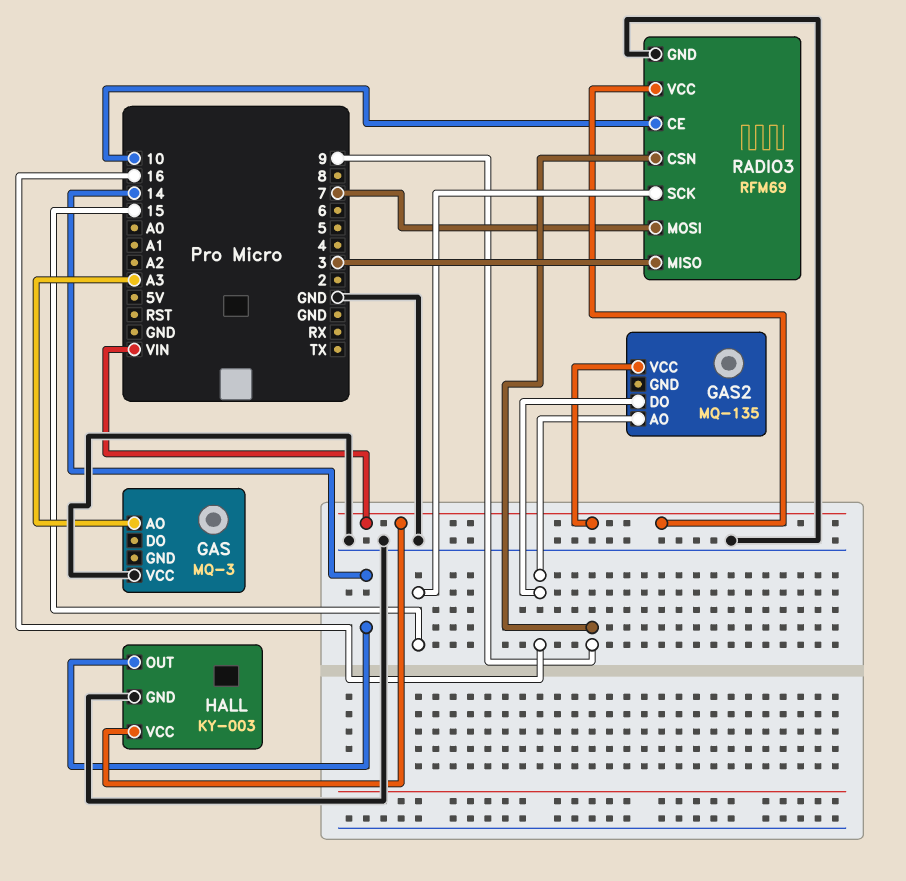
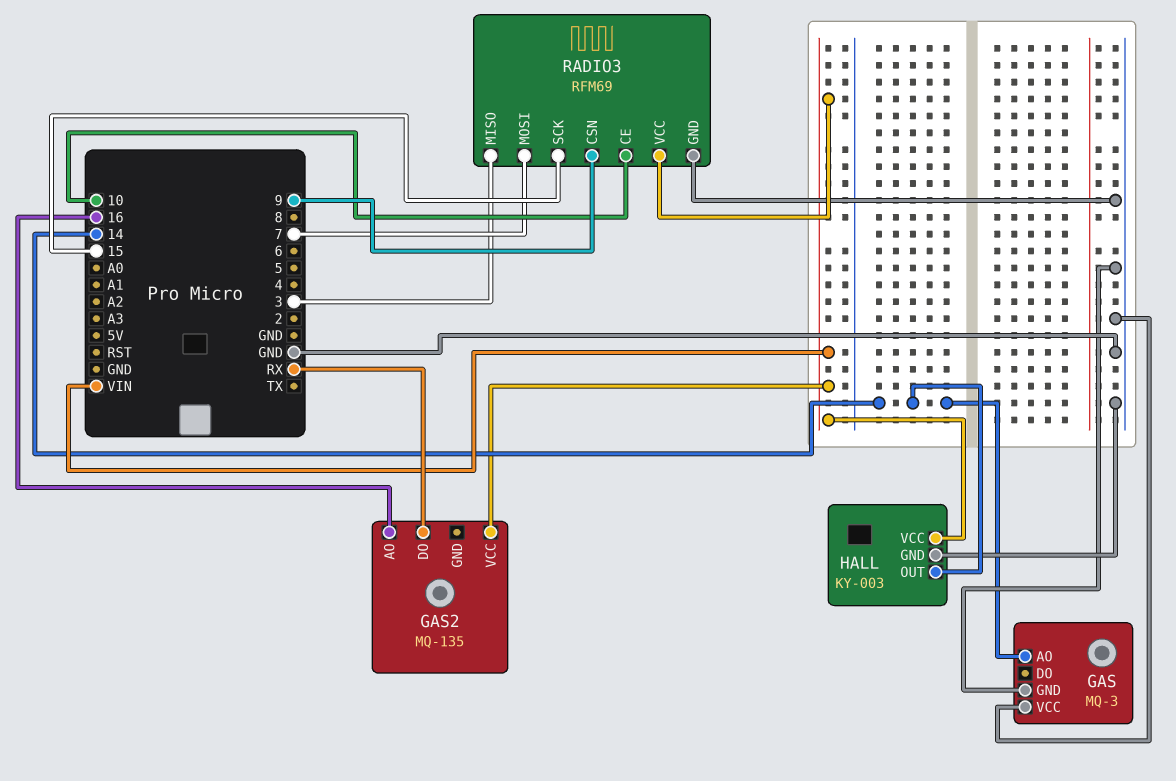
GAS pin AO: A3 -> 14
GAS pin GND: none -> GND
GAS2 pin DO: 16 -> RX

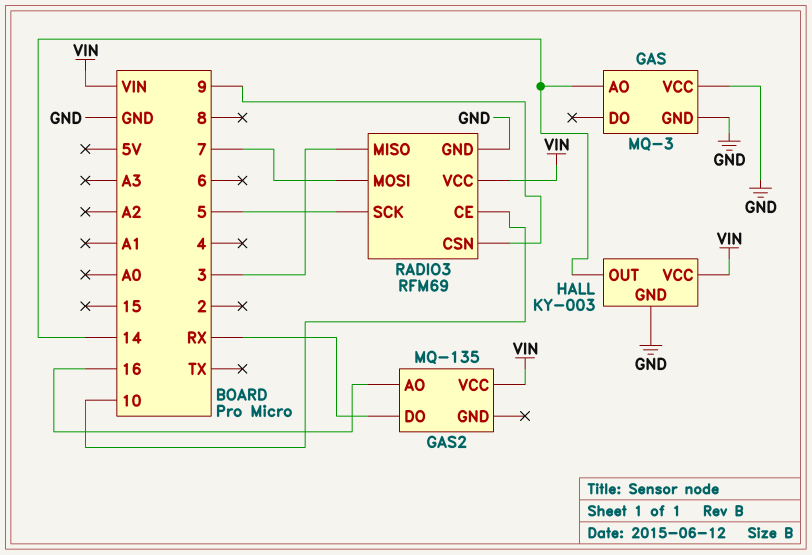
RADIO3 pin SCK: 15 -> 5

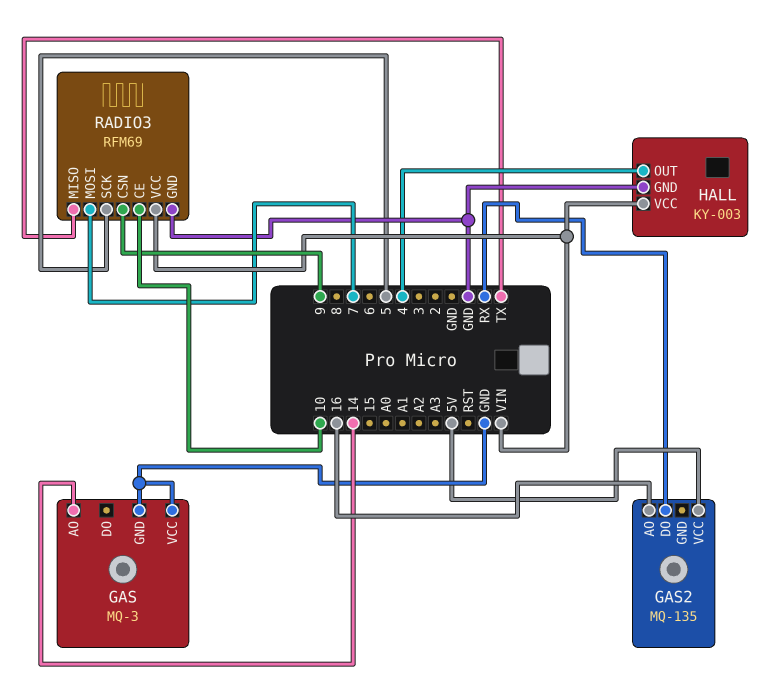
GAS2 pin VCC: VIN -> 5V
HALL pin OUT: 14 -> 4
RADIO3 pin MISO: 3 -> TX

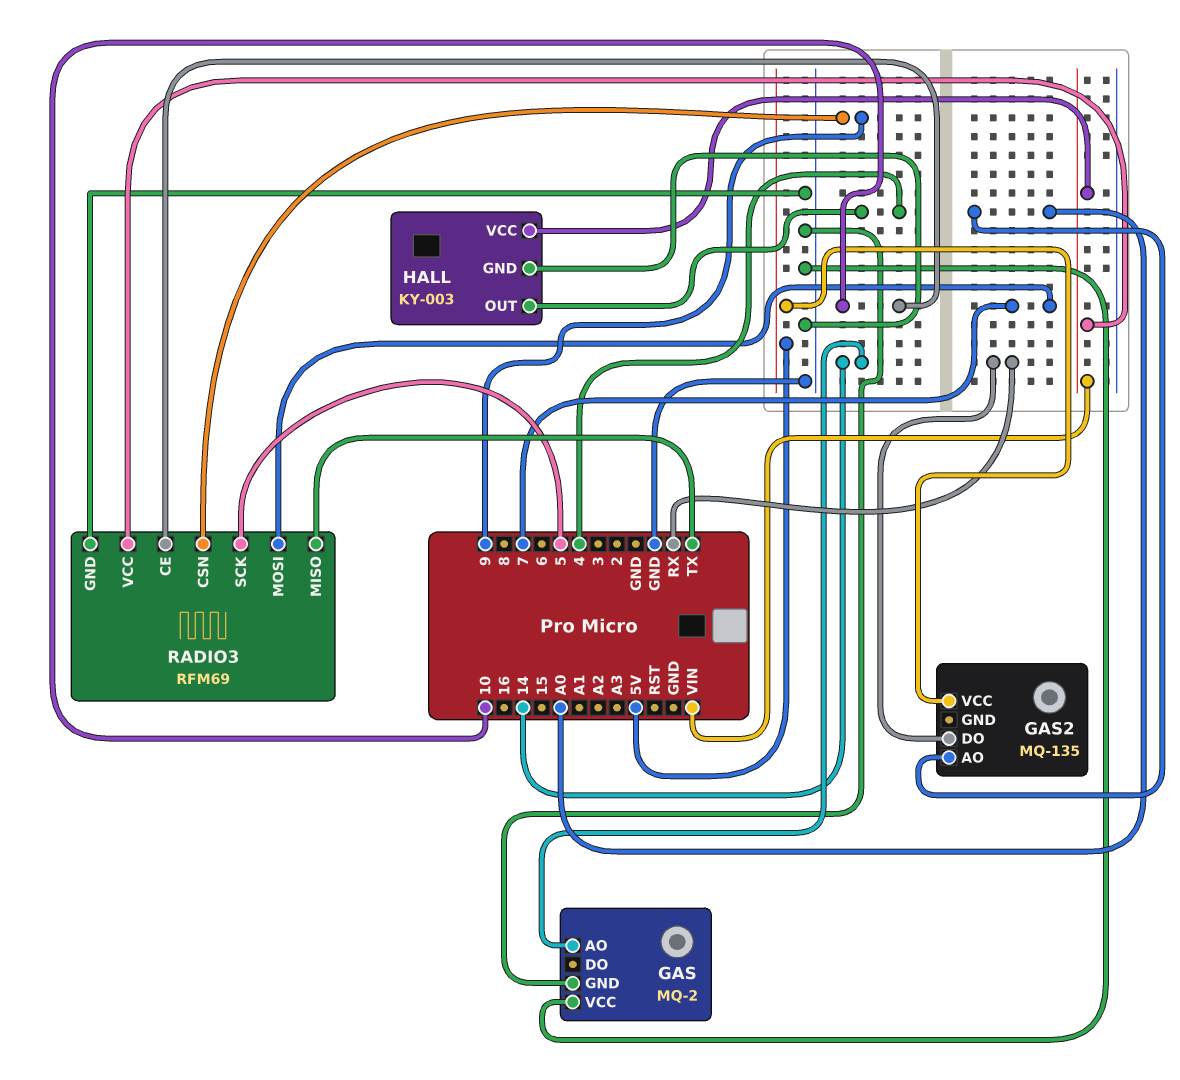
GAS: MQ-3 -> MQ-2
GAS2 pin AO: 16 -> A0

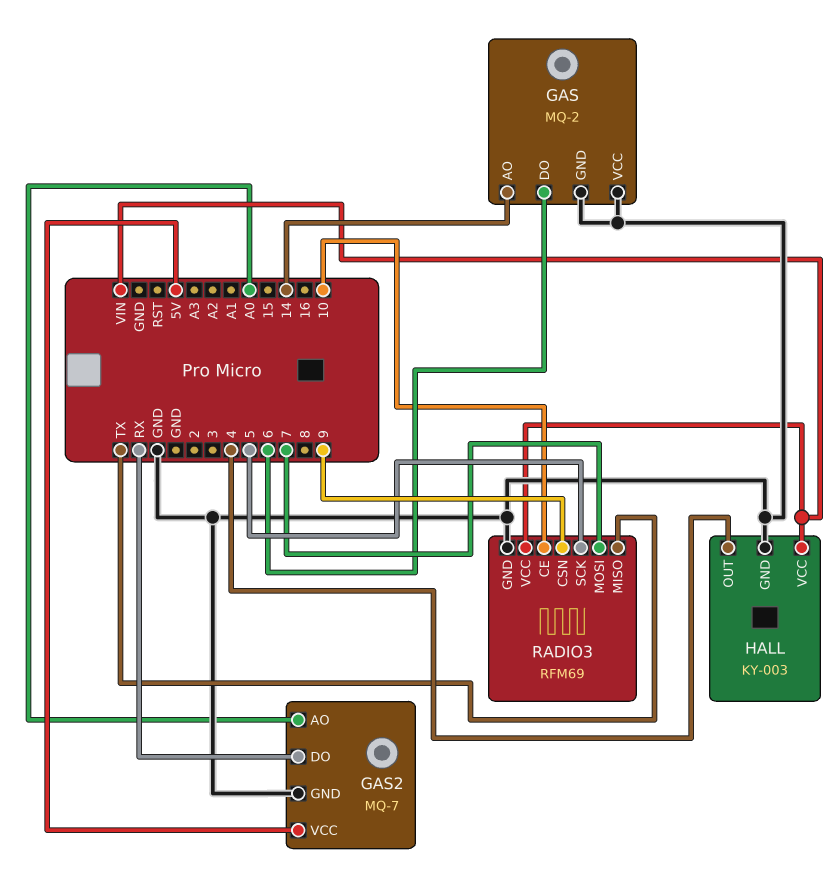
GAS pin DO: none -> 6
GAS2: MQ-135 -> MQ-7
GAS2 pin GND: none -> GND

